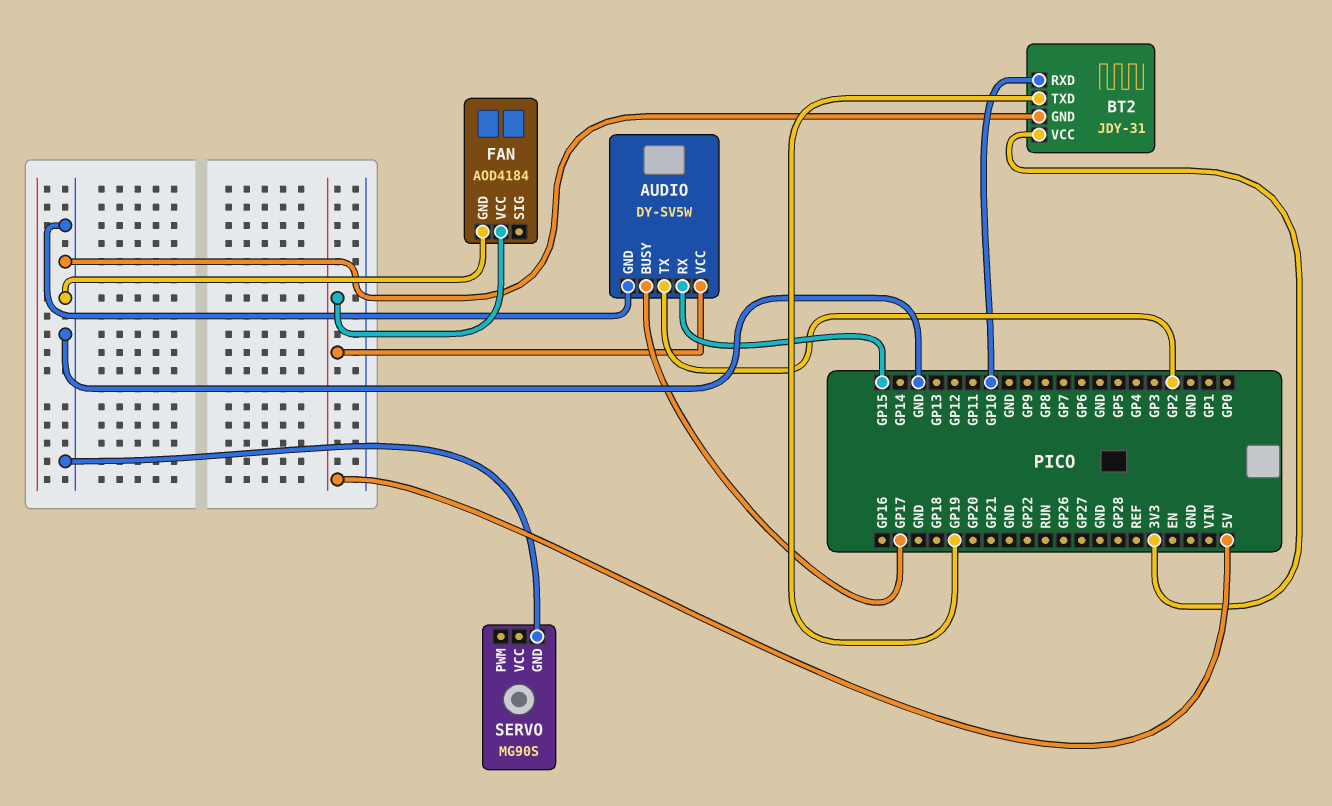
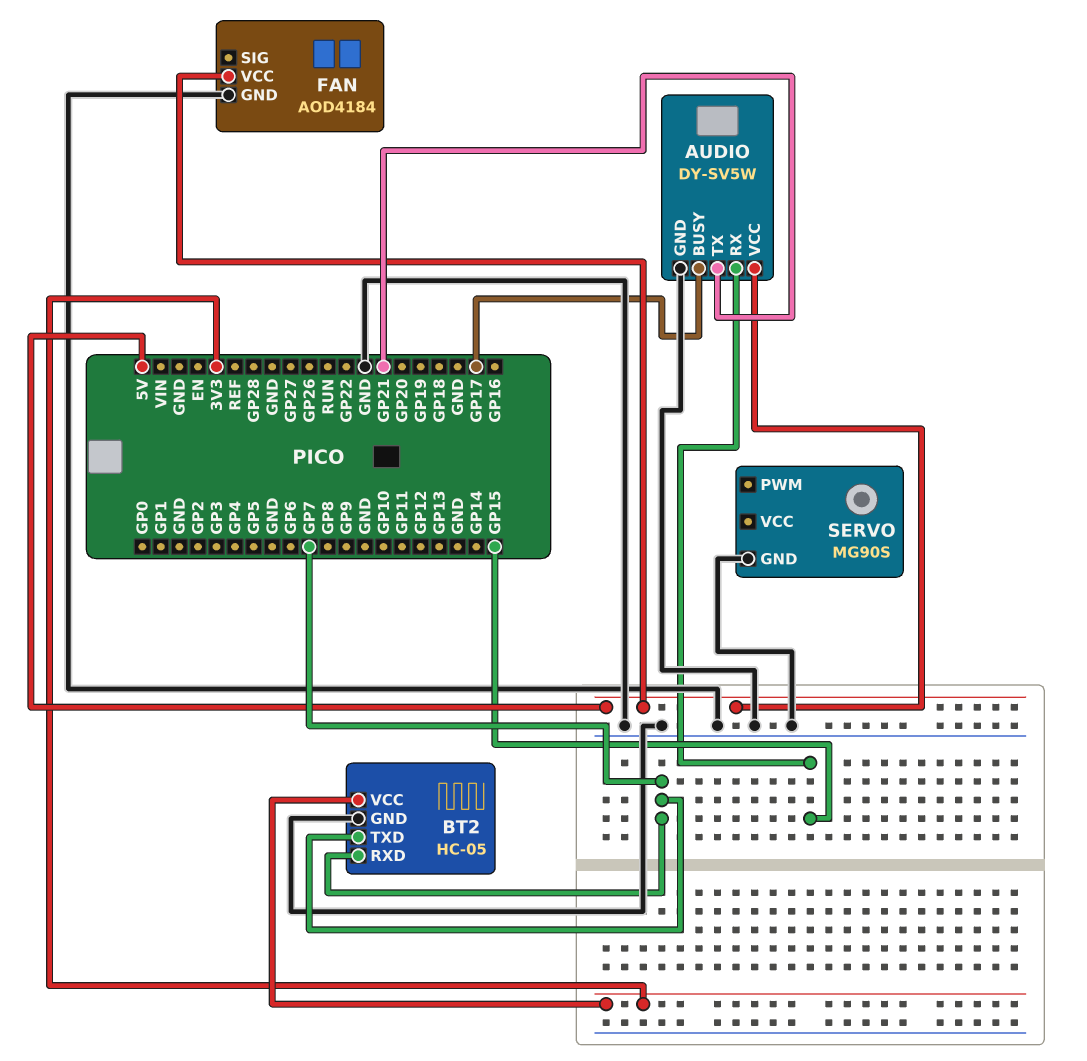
AUDIO pin TX: GP2 -> GP21
BT2: JDY-31 -> HC-05
BT2 pin RXD: GP10 -> GP7
BT2 pin TXD: GP19 -> GP7

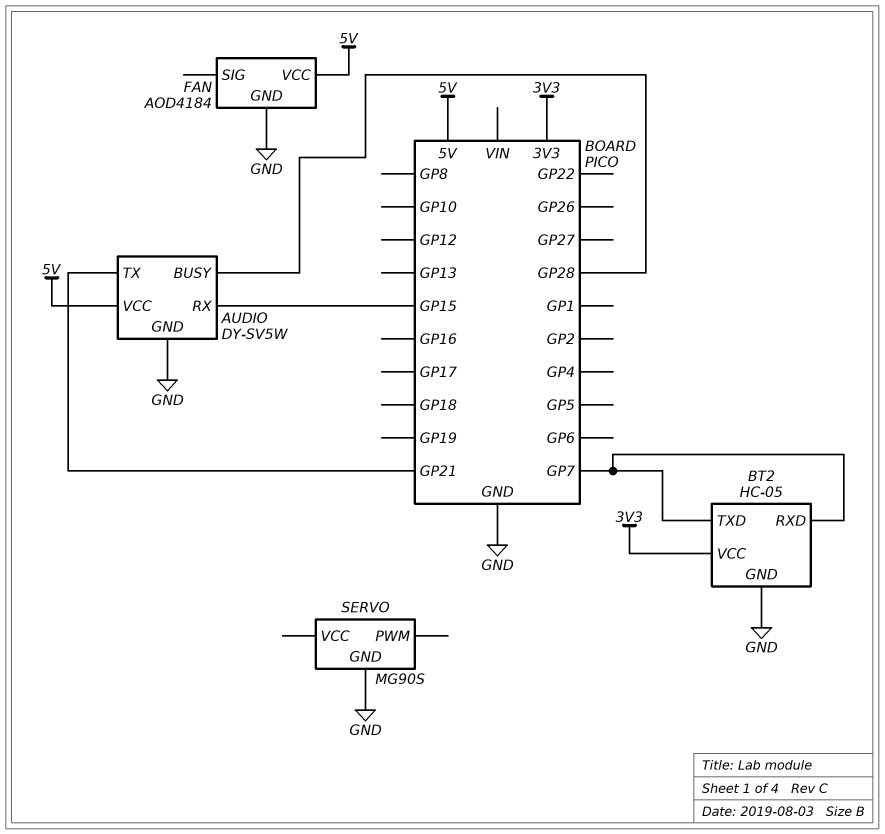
AUDIO pin BUSY: GP17 -> GP28

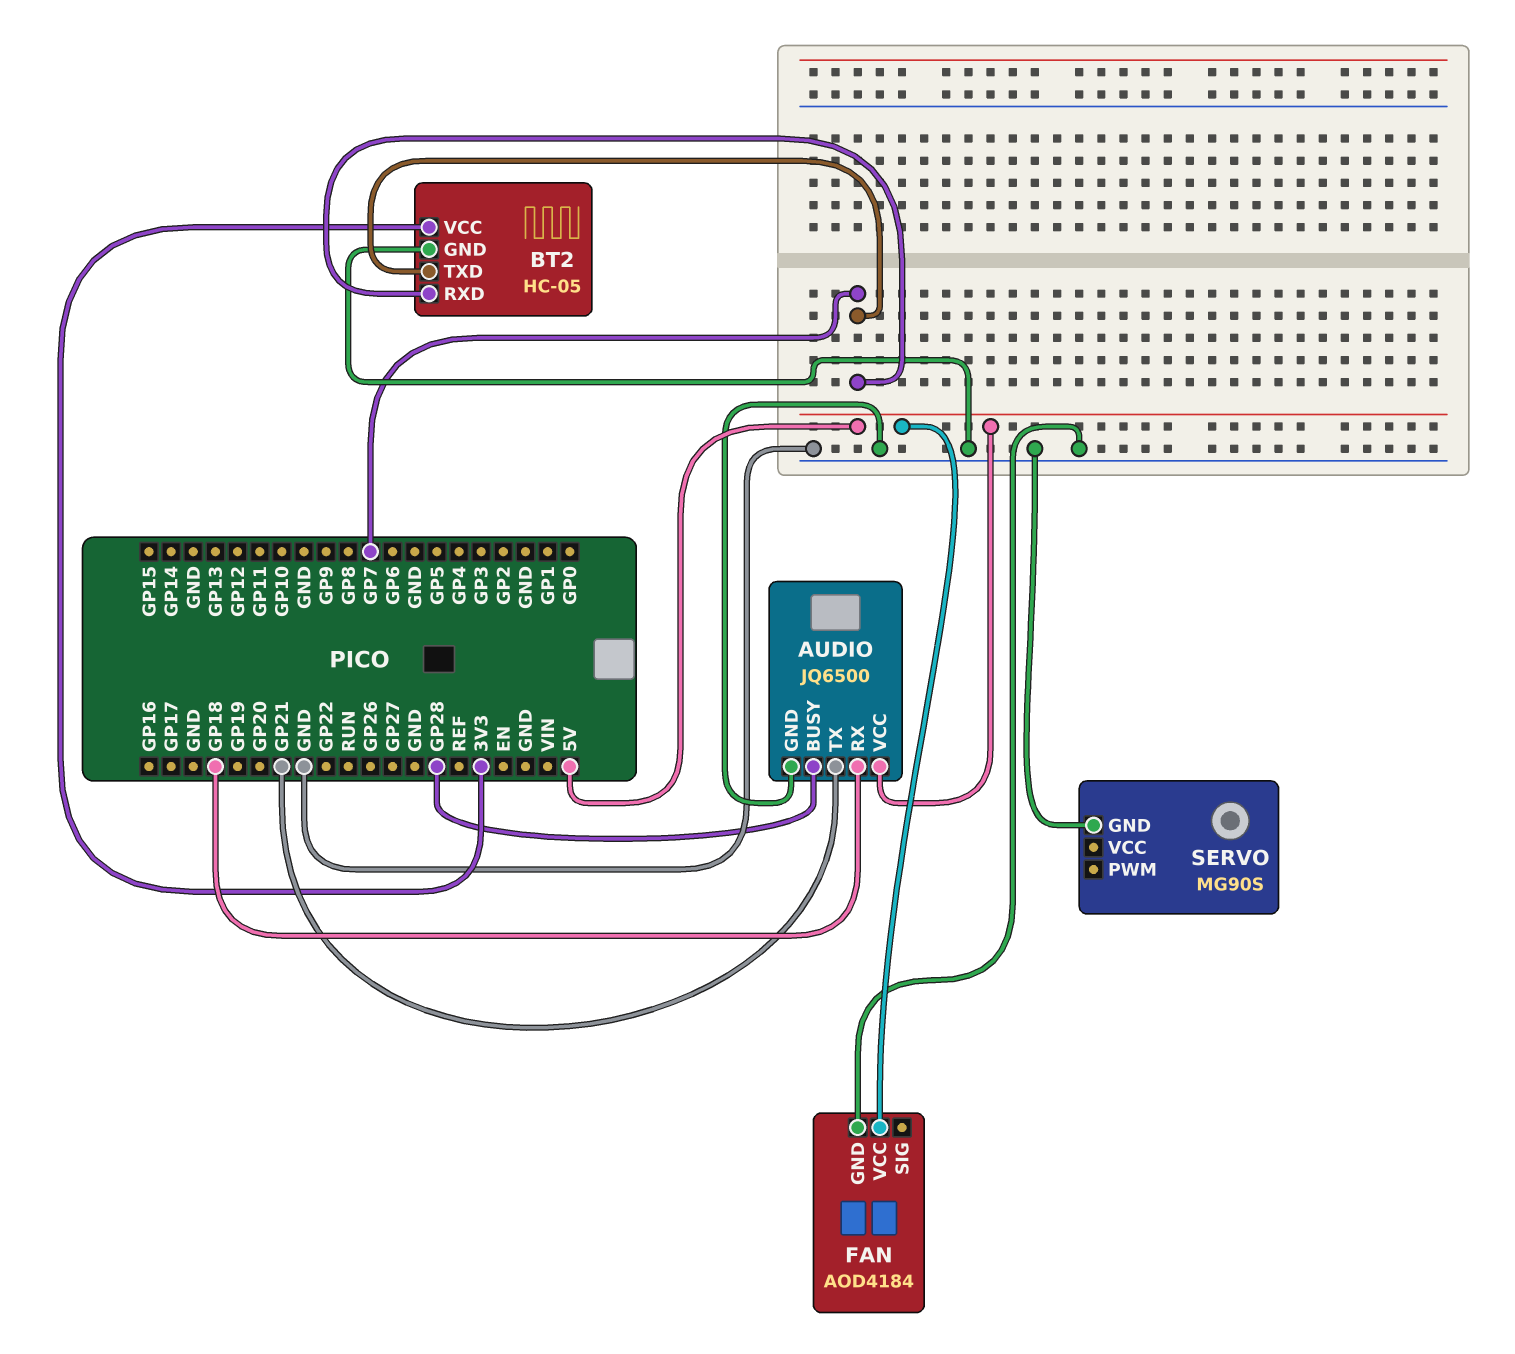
AUDIO: DY-SV5W -> JQ6500
AUDIO pin RX: GP15 -> GP18

